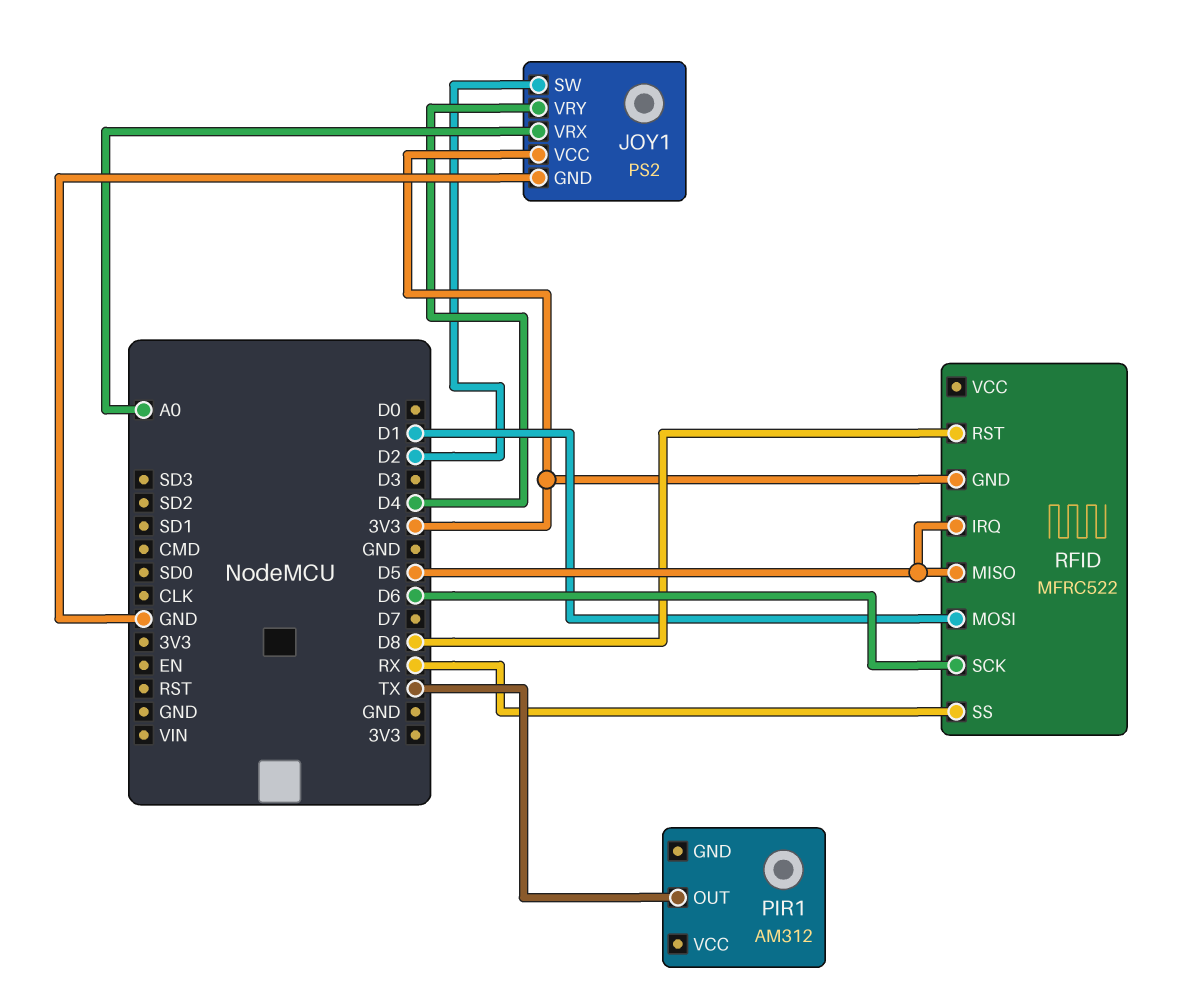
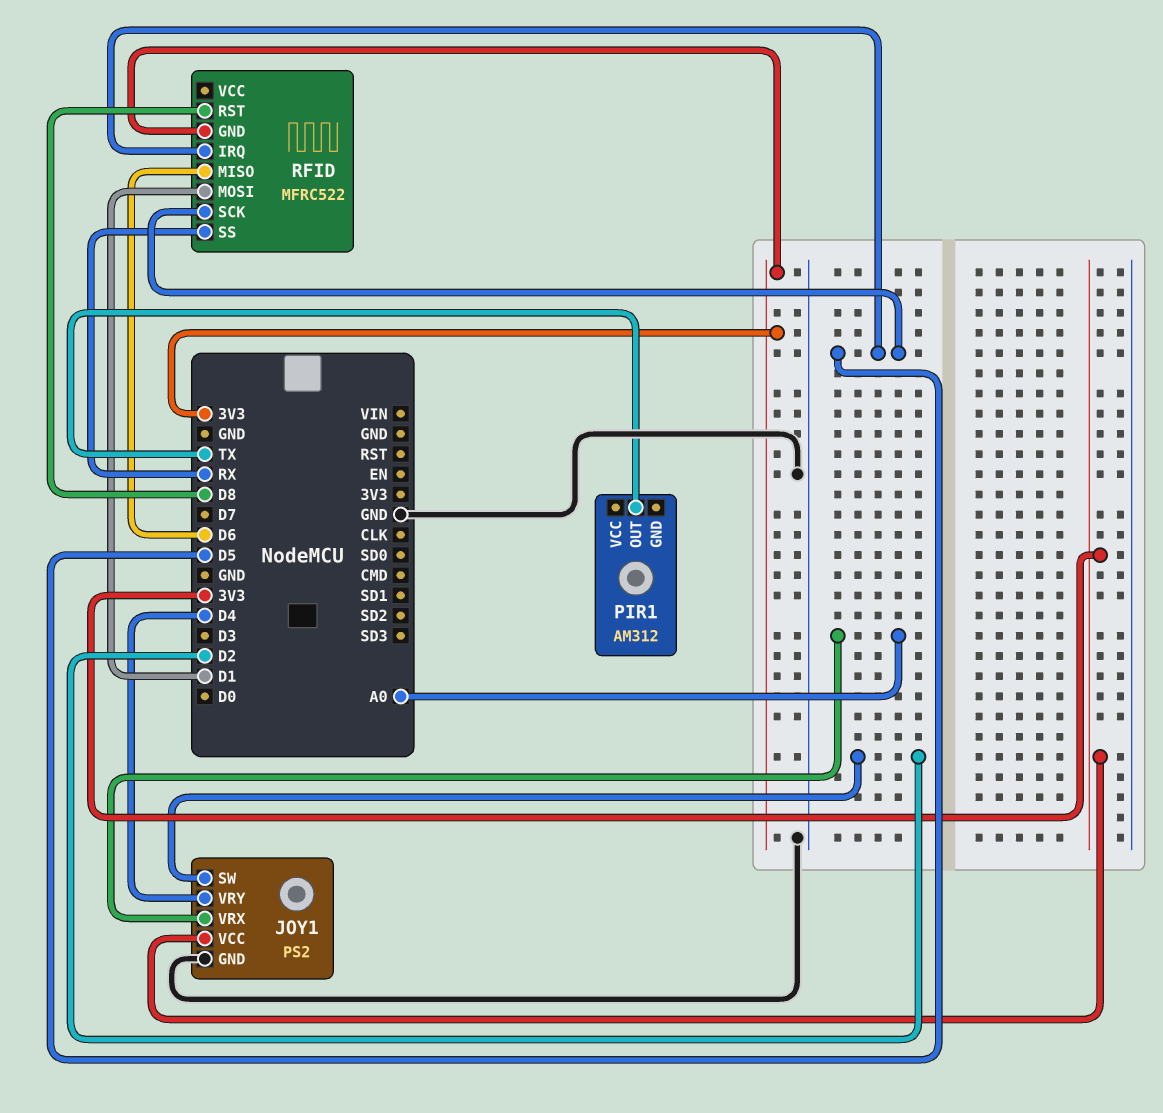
RFID pin MISO: D5 -> D6
RFID pin SCK: D6 -> D5

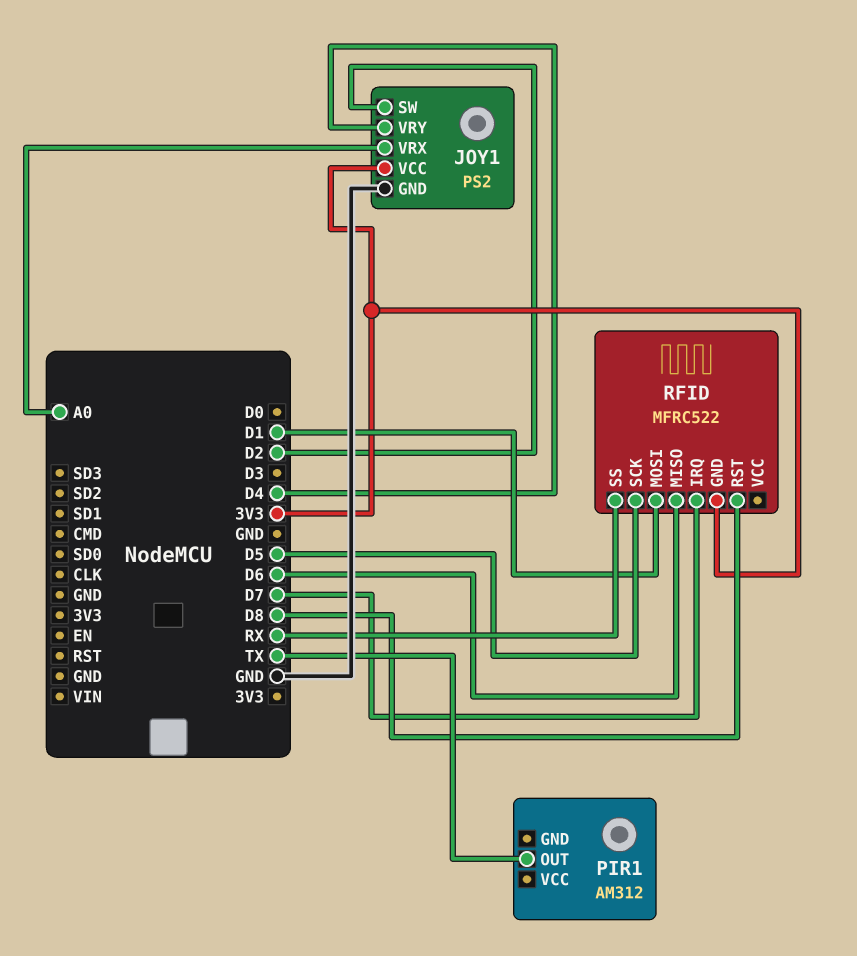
RFID pin IRQ: D5 -> D7

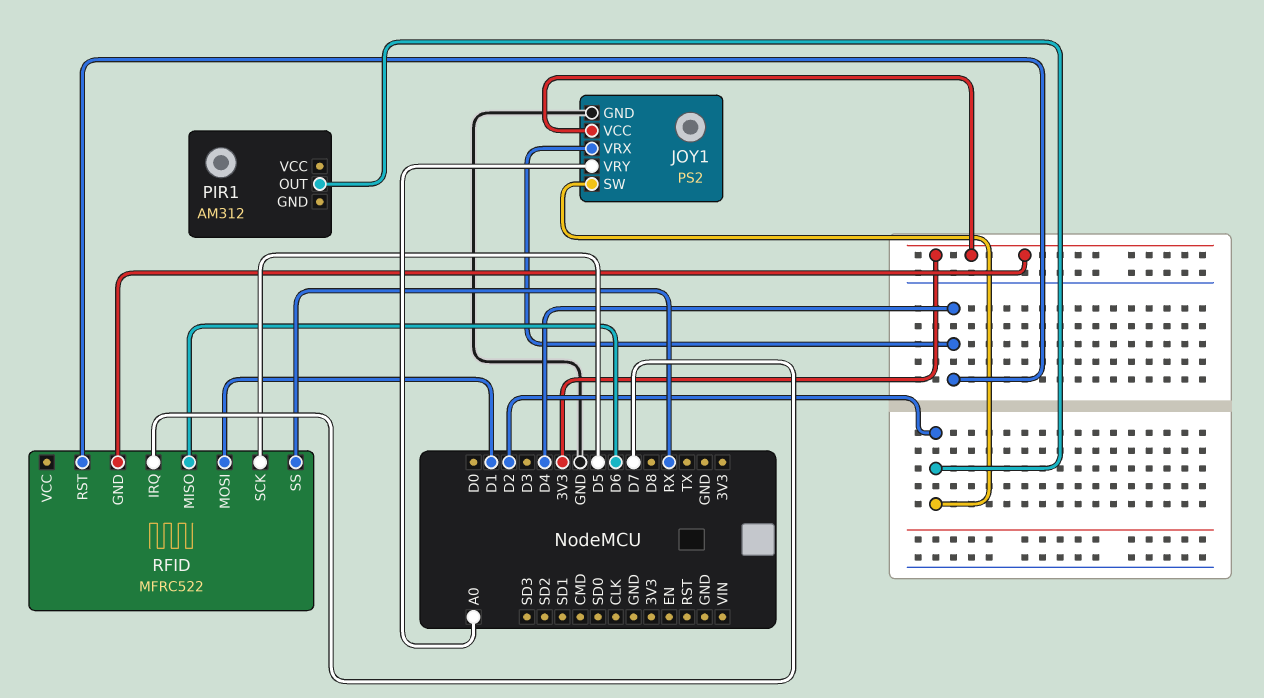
JOY1 pin VRX: A0 -> D4
JOY1 pin VRY: D4 -> A0
PIR1 pin OUT: TX -> D2
RFID pin RST: D8 -> D4

